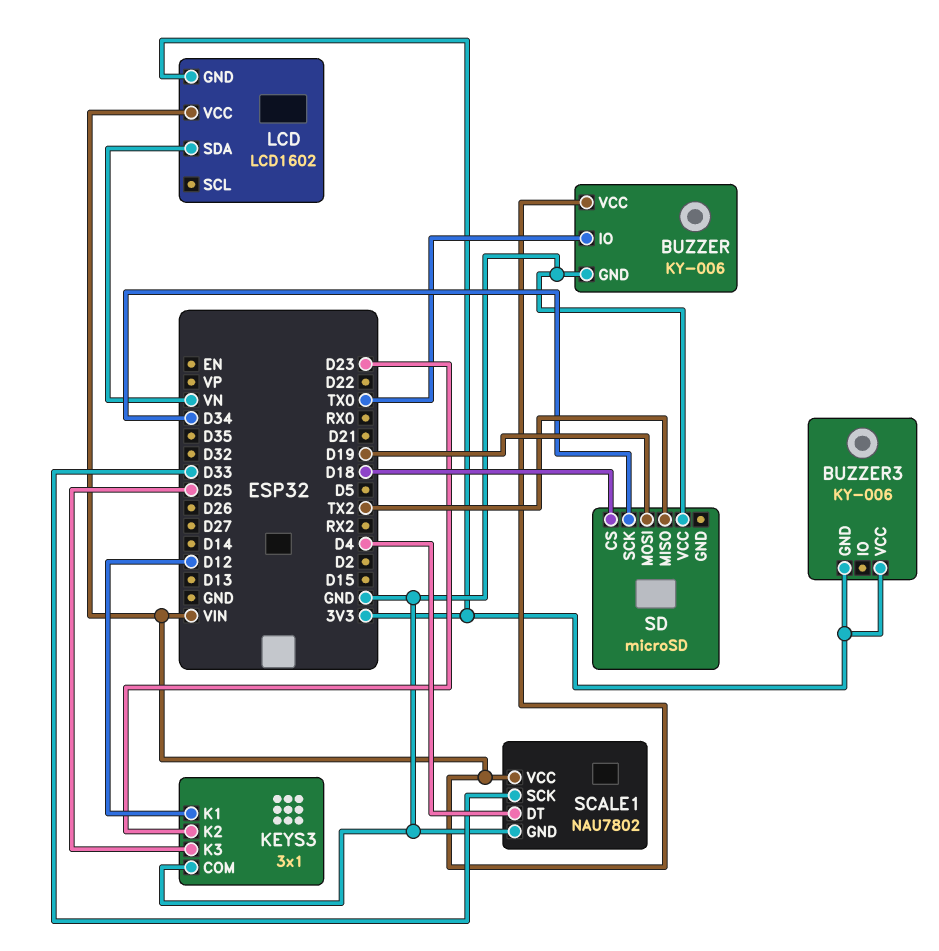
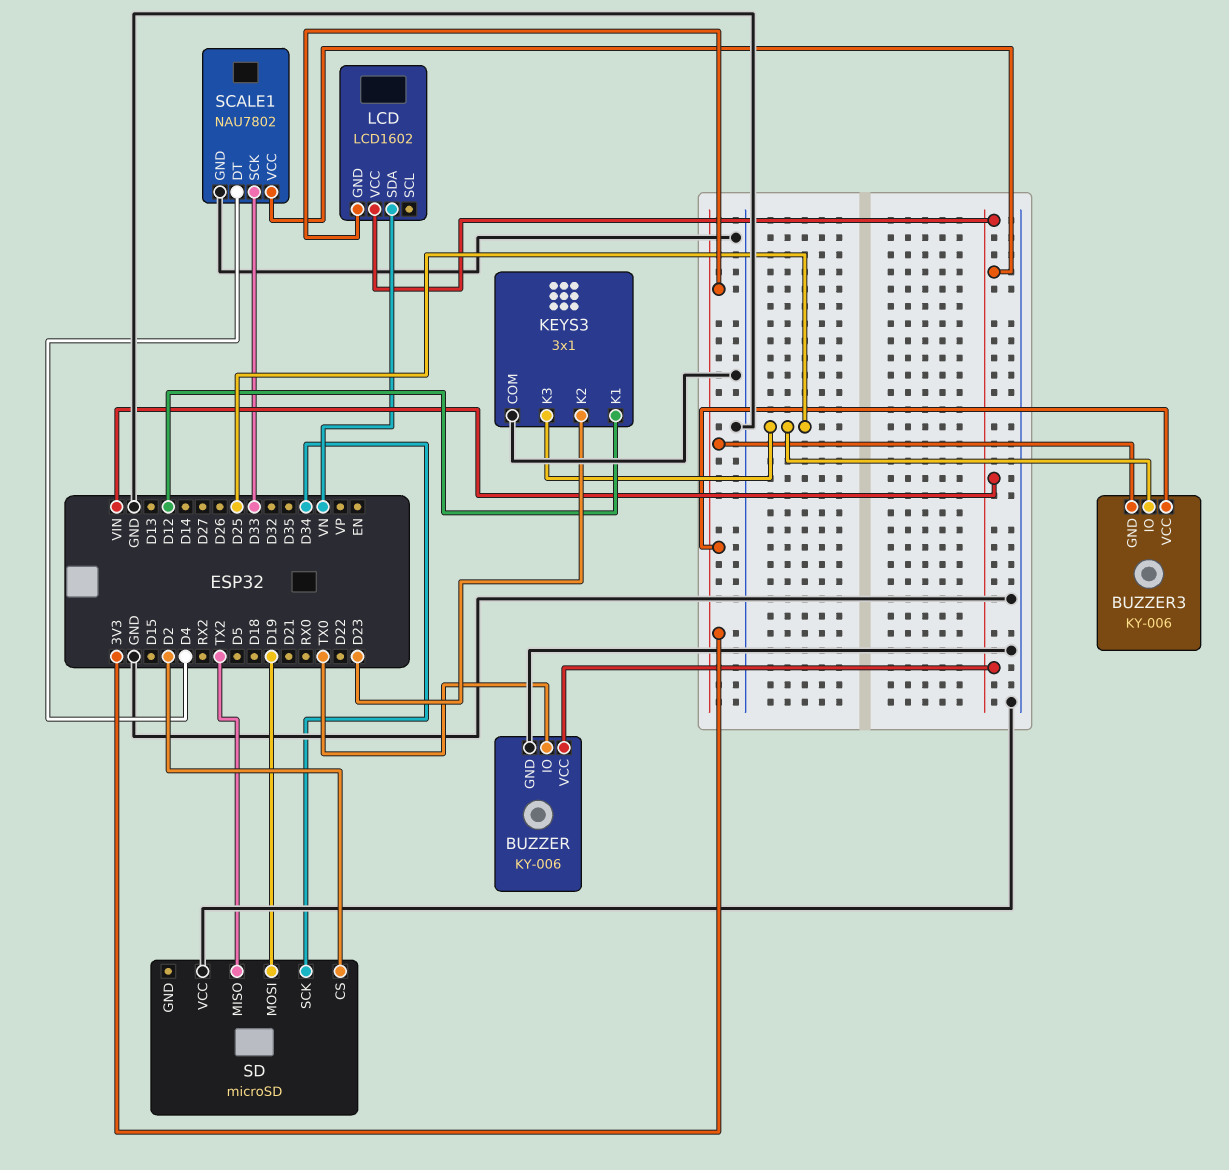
BUZZER3 pin IO: none -> D25
SD pin CS: D18 -> D2

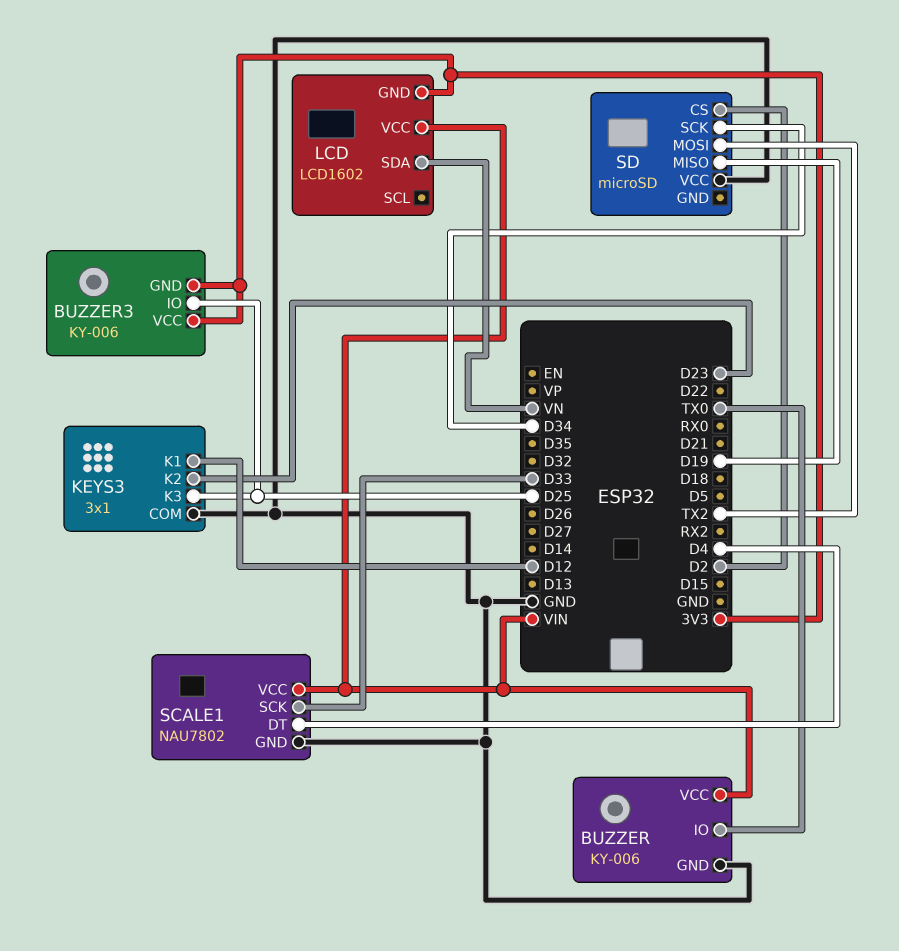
SD pin MISO: TX2 -> D19
SD pin MOSI: D19 -> TX2

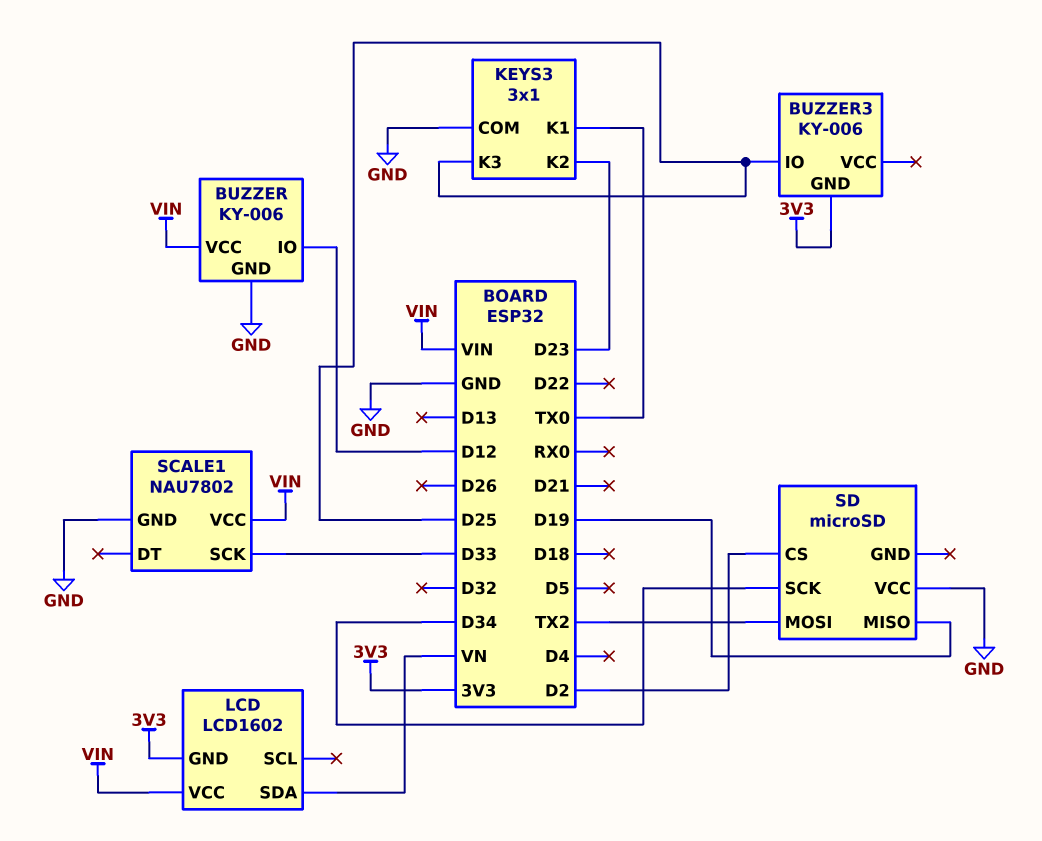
BUZZER pin IO: TX0 -> D12
BUZZER3 pin VCC: 3V3 -> none
KEYS3 pin K1: D12 -> TX0
SCALE1 pin DT: D4 -> none

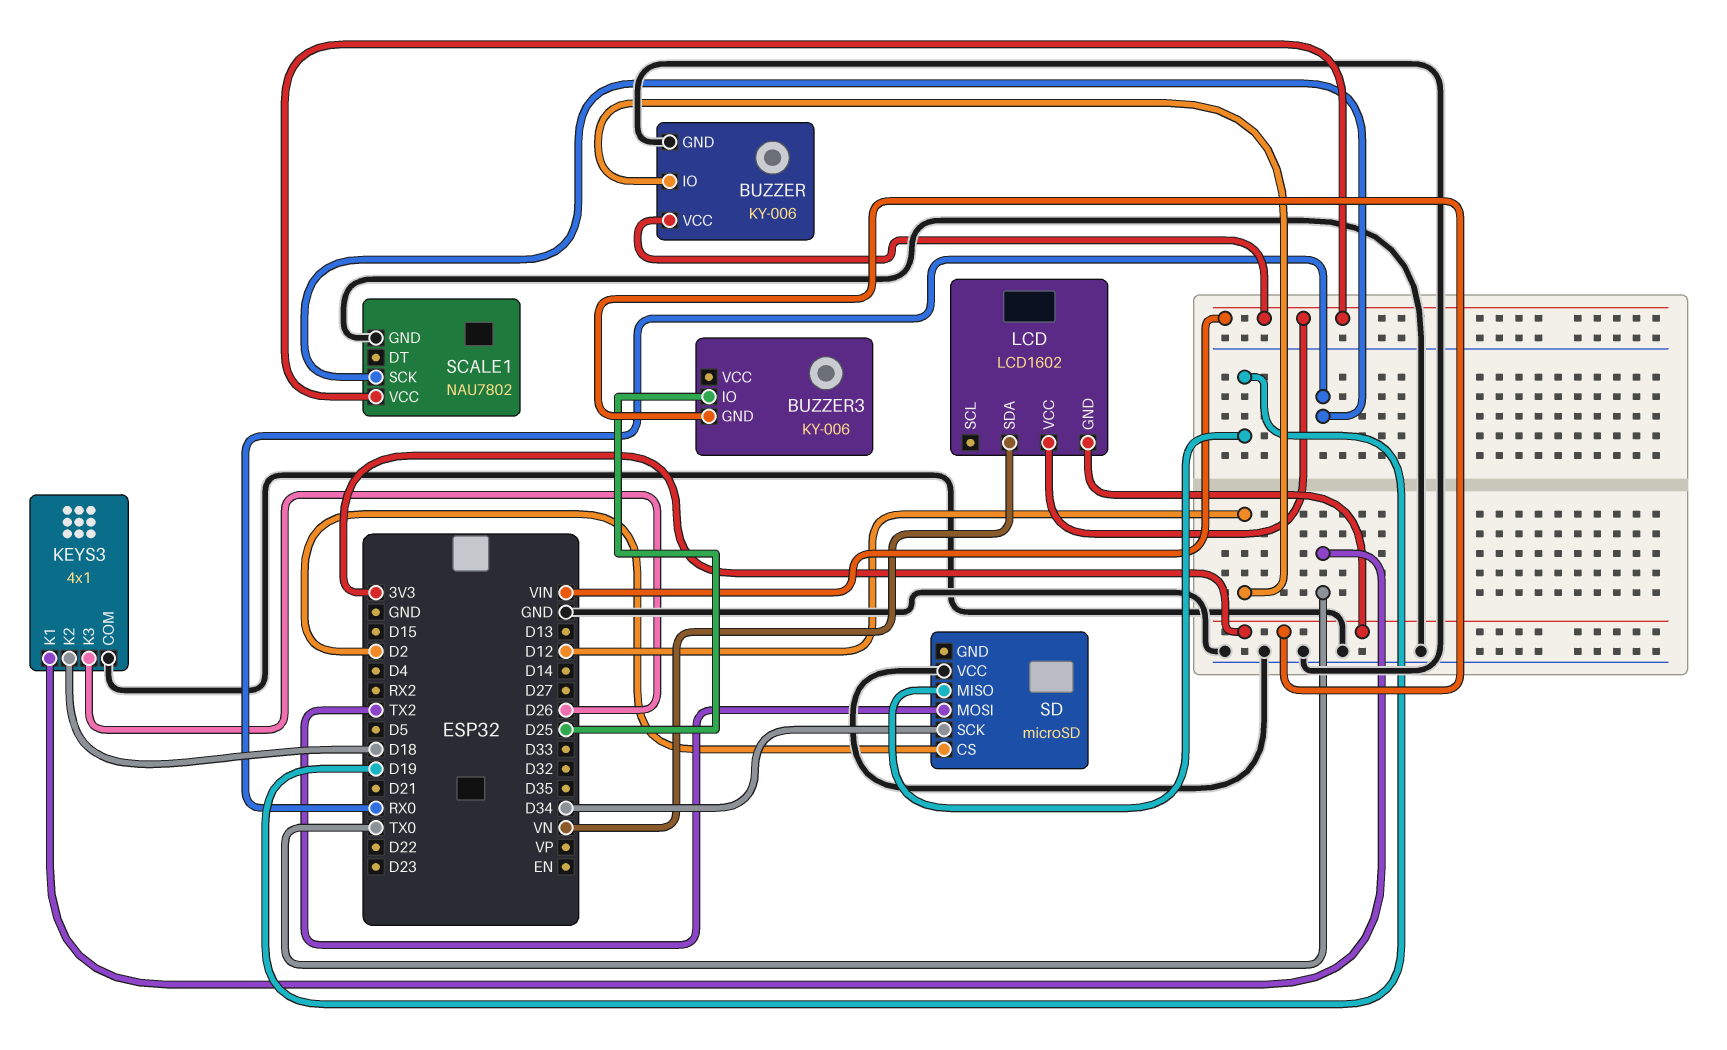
KEYS3: 3x1 -> 4x1
KEYS3 pin K2: D23 -> D18
KEYS3 pin K3: D25 -> D26
SCALE1 pin SCK: D33 -> RX0

